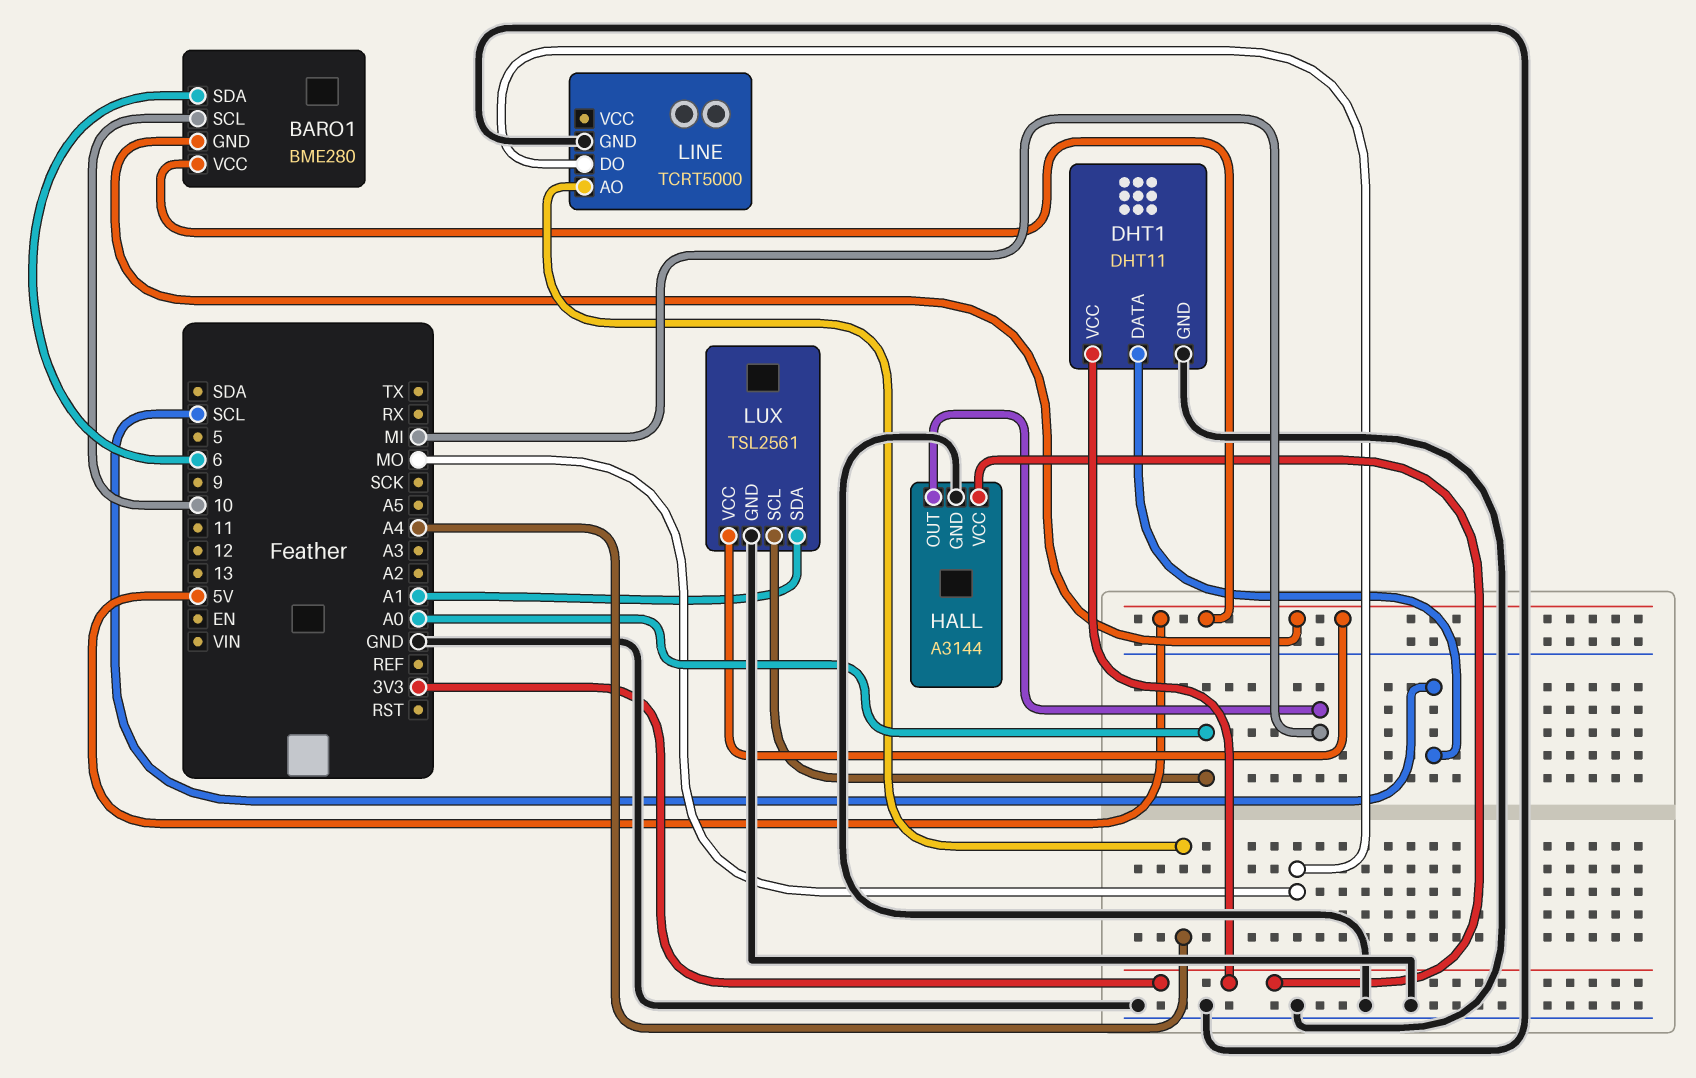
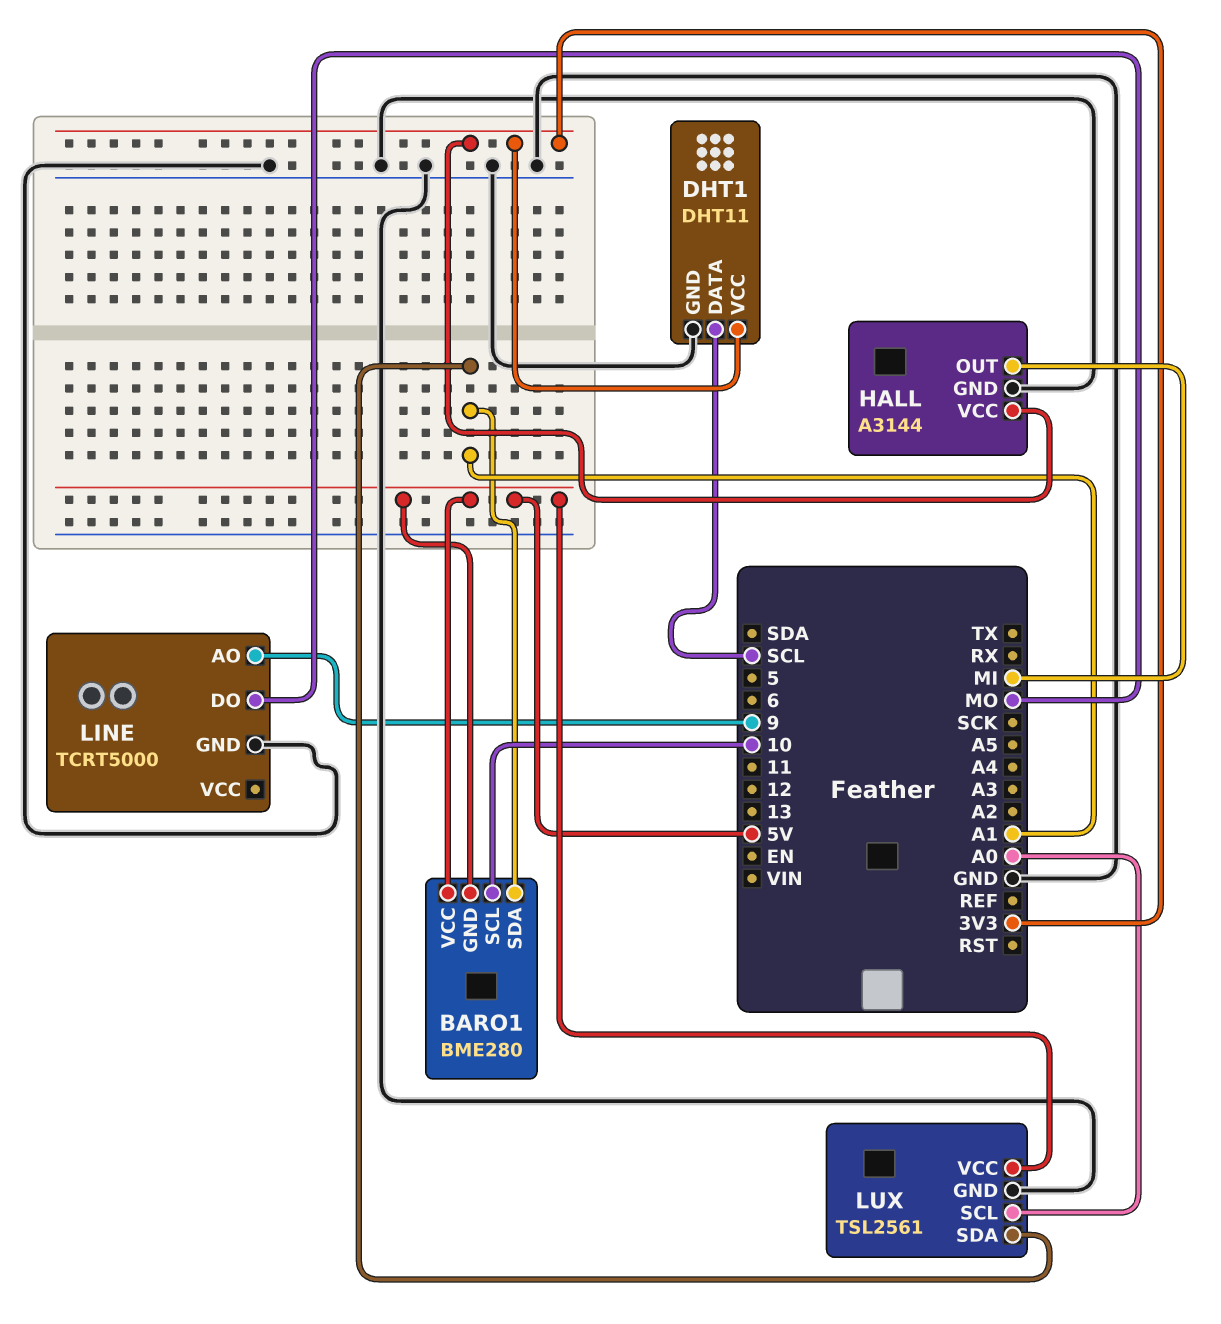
BARO1 pin SDA: 6 -> A1
LINE pin AO: A4 -> 9

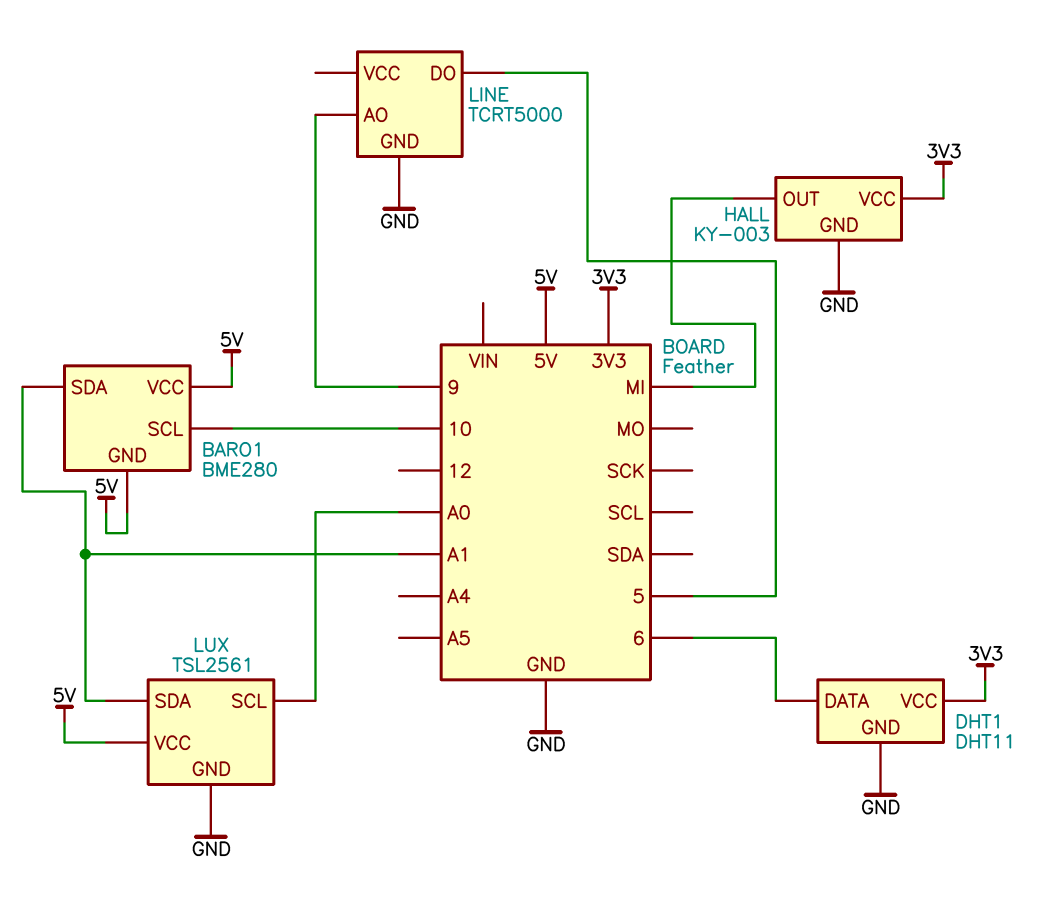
DHT1 pin DATA: SCL -> 6
HALL: A3144 -> KY-003
LINE pin DO: MO -> 5

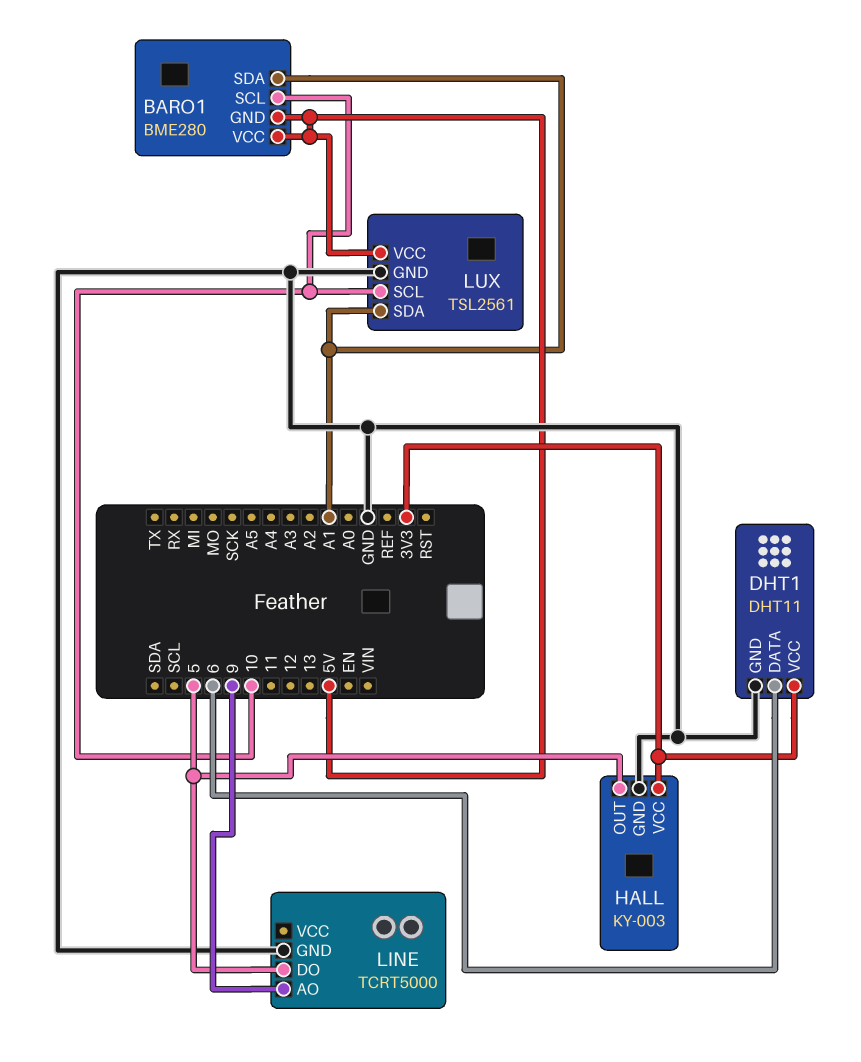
HALL pin OUT: MI -> 5
LUX pin SCL: A0 -> 10

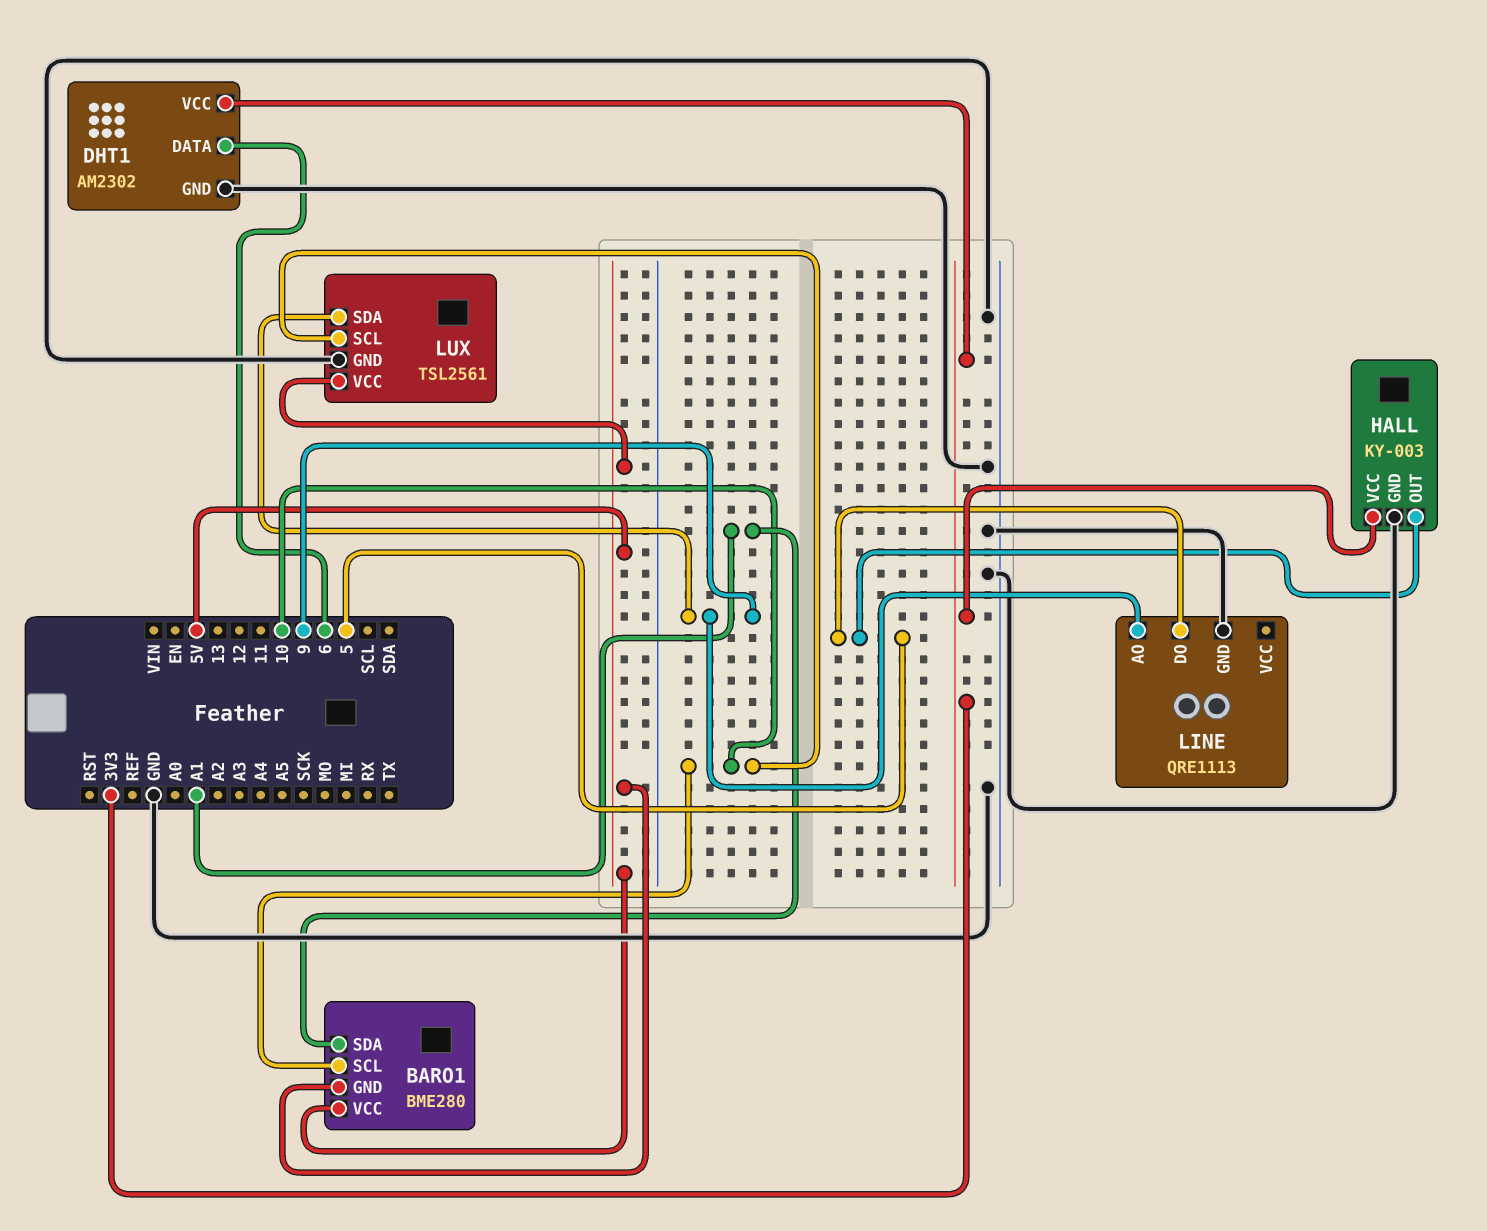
DHT1: DHT11 -> AM2302
LINE: TCRT5000 -> QRE1113
LUX pin SDA: A1 -> 9

